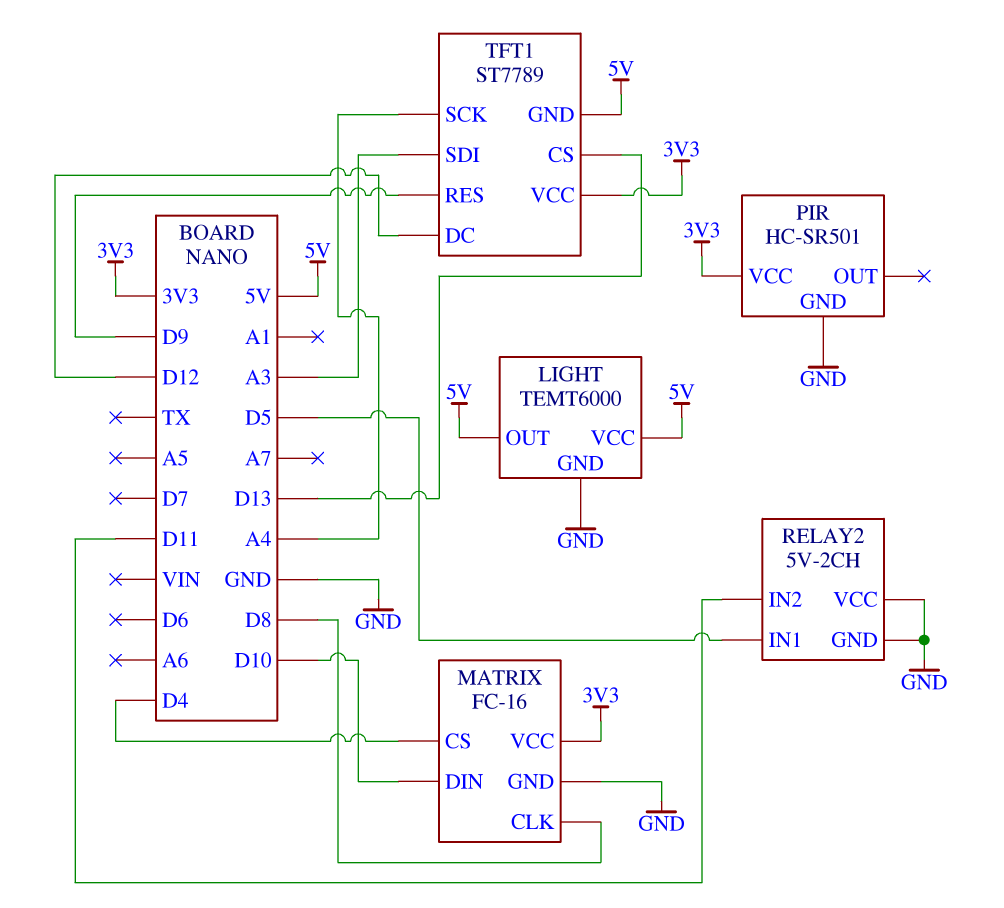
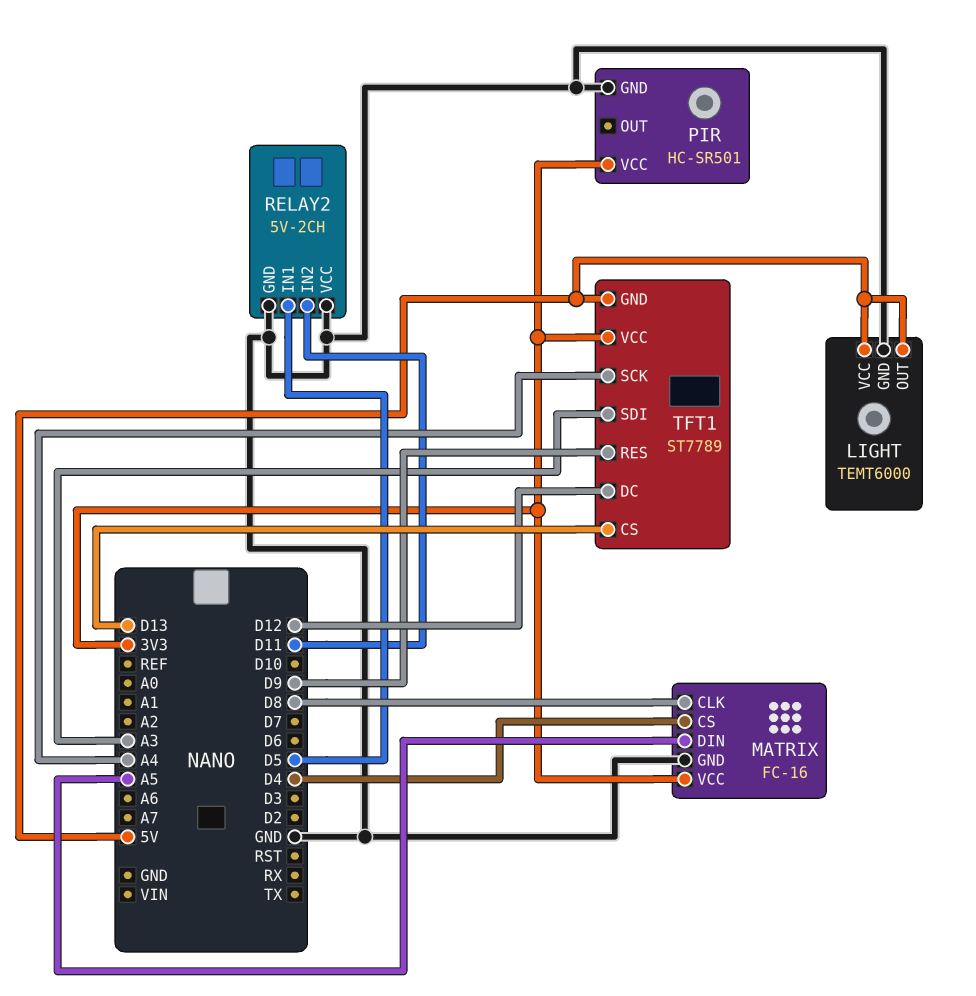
MATRIX pin DIN: D10 -> A5

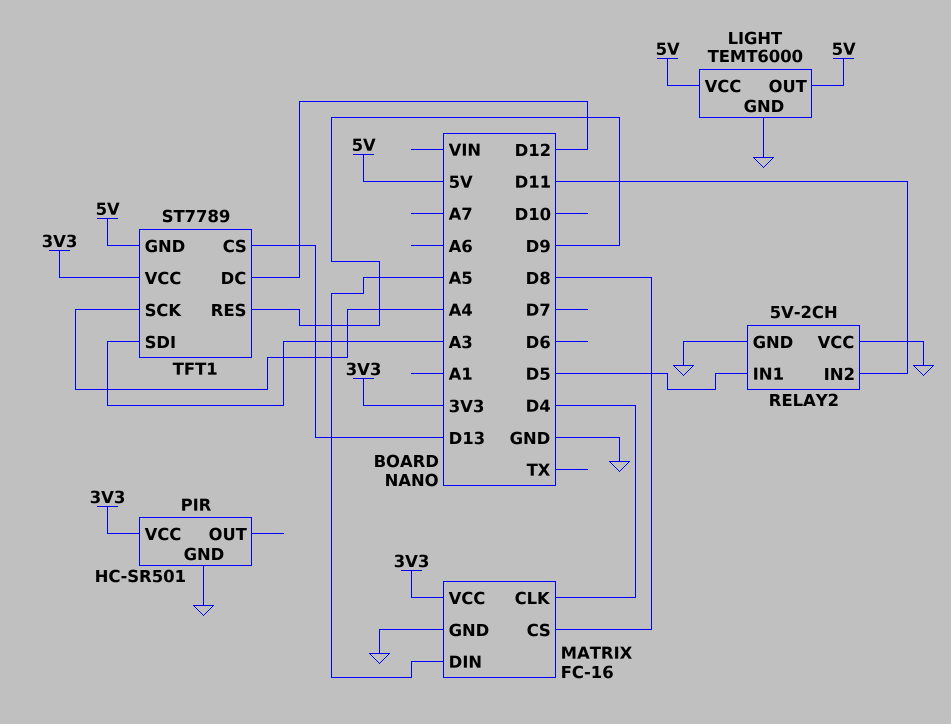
MATRIX pin CLK: D8 -> D4
MATRIX pin CS: D4 -> D8

